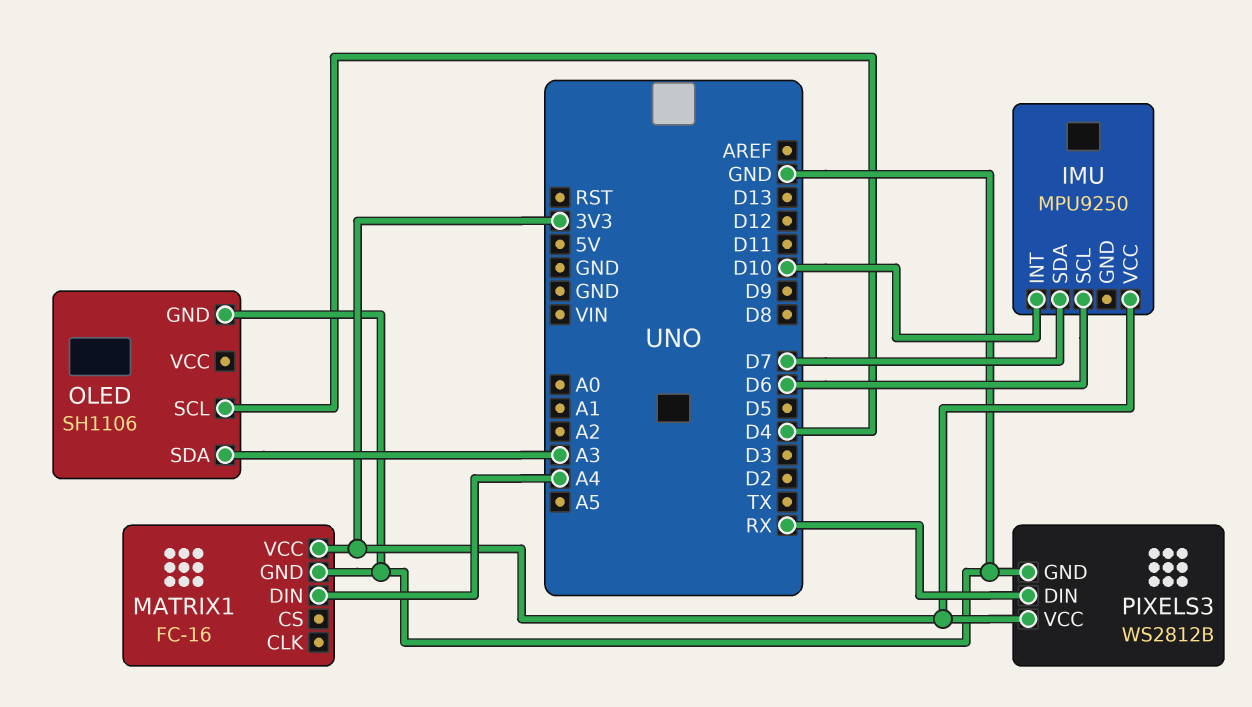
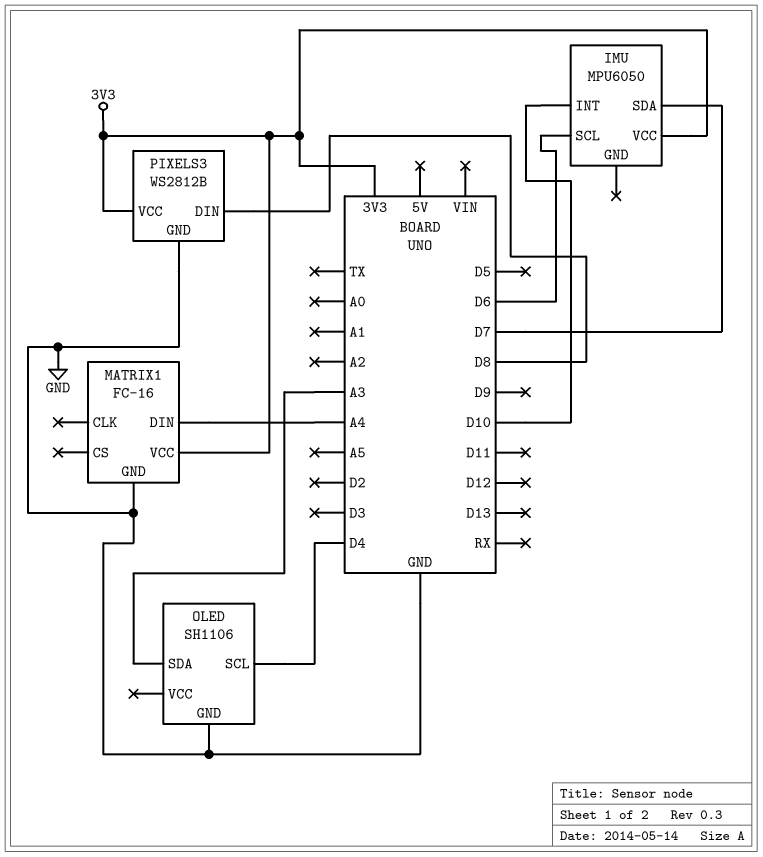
IMU: MPU9250 -> MPU6050
PIXELS3 pin DIN: RX -> D8

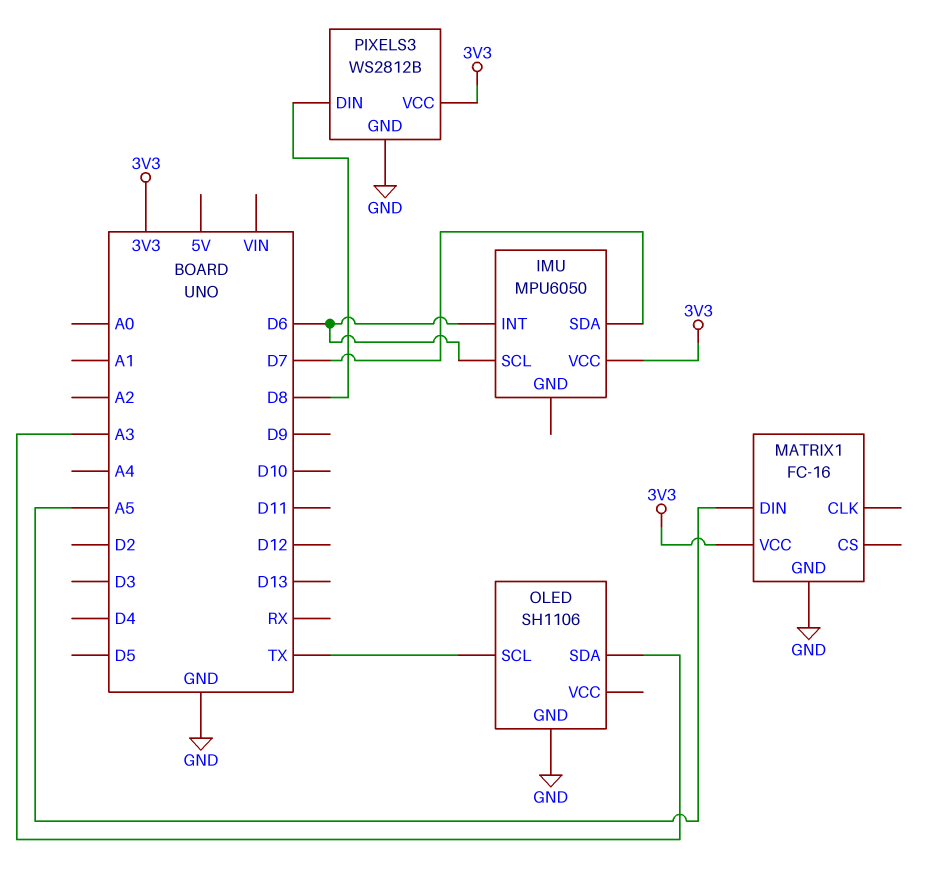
IMU pin INT: D10 -> D6
MATRIX1 pin DIN: A4 -> A5
OLED pin SCL: D4 -> TX

